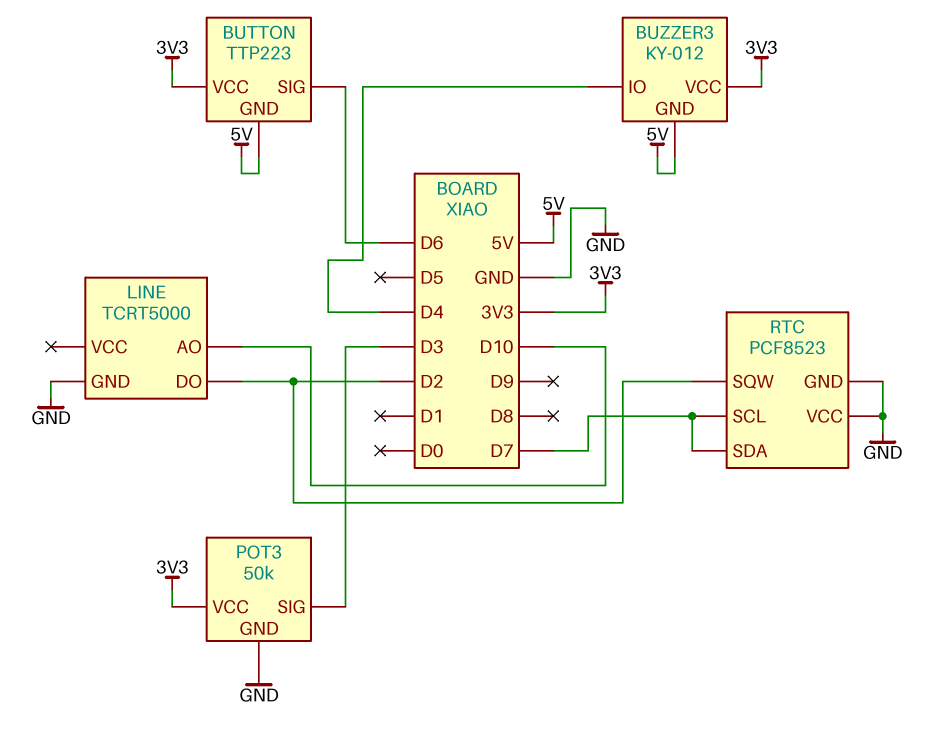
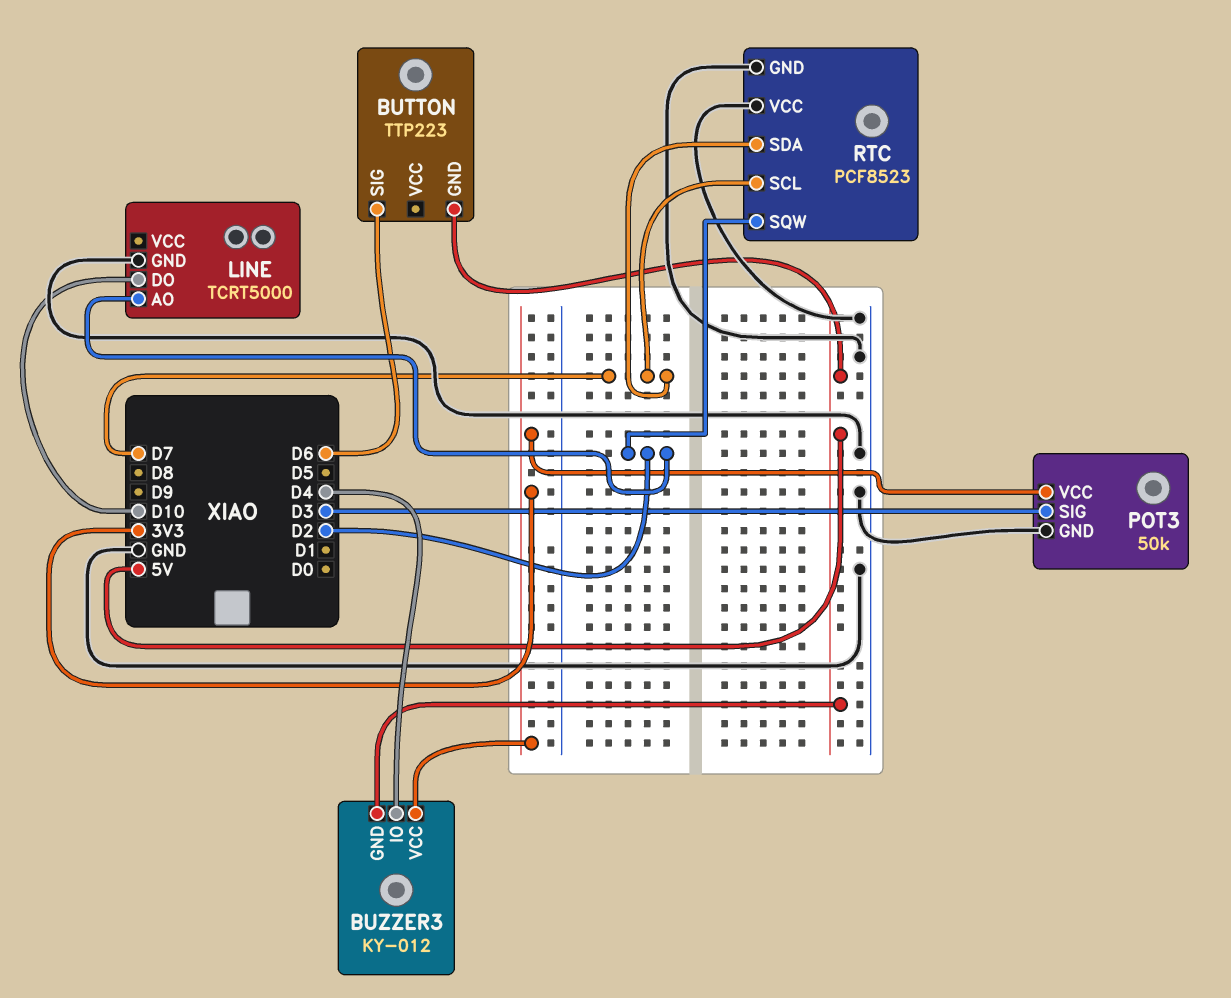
BUTTON pin VCC: 3V3 -> none
LINE pin AO: D10 -> D2
LINE pin DO: D2 -> D10

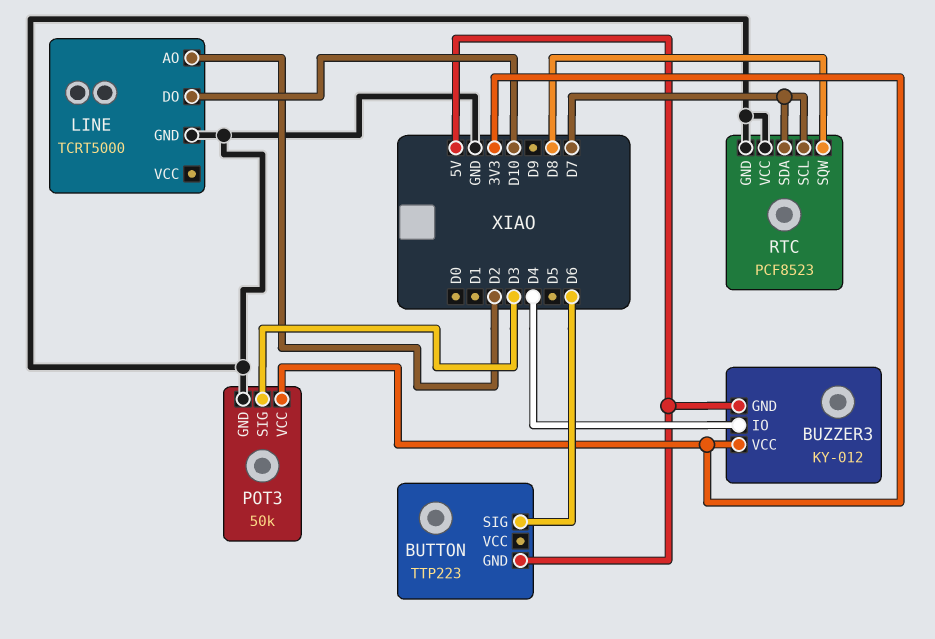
RTC pin SQW: D2 -> D8

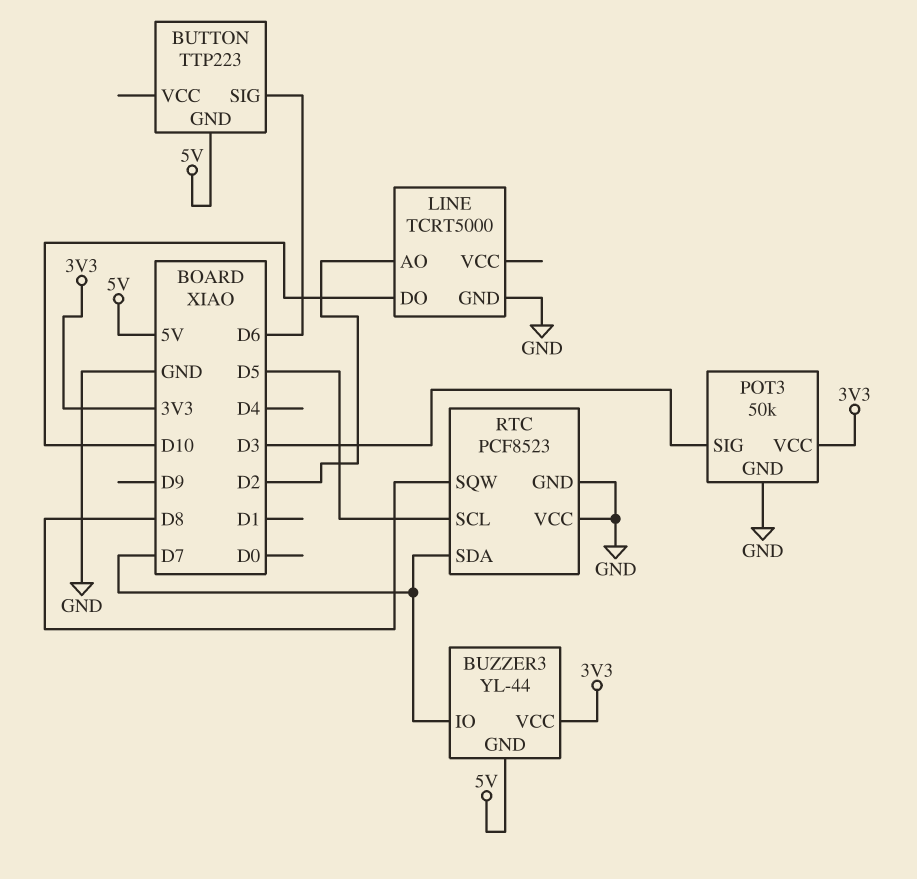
BUZZER3: KY-012 -> YL-44
BUZZER3 pin IO: D4 -> D7
RTC pin SCL: D7 -> D5

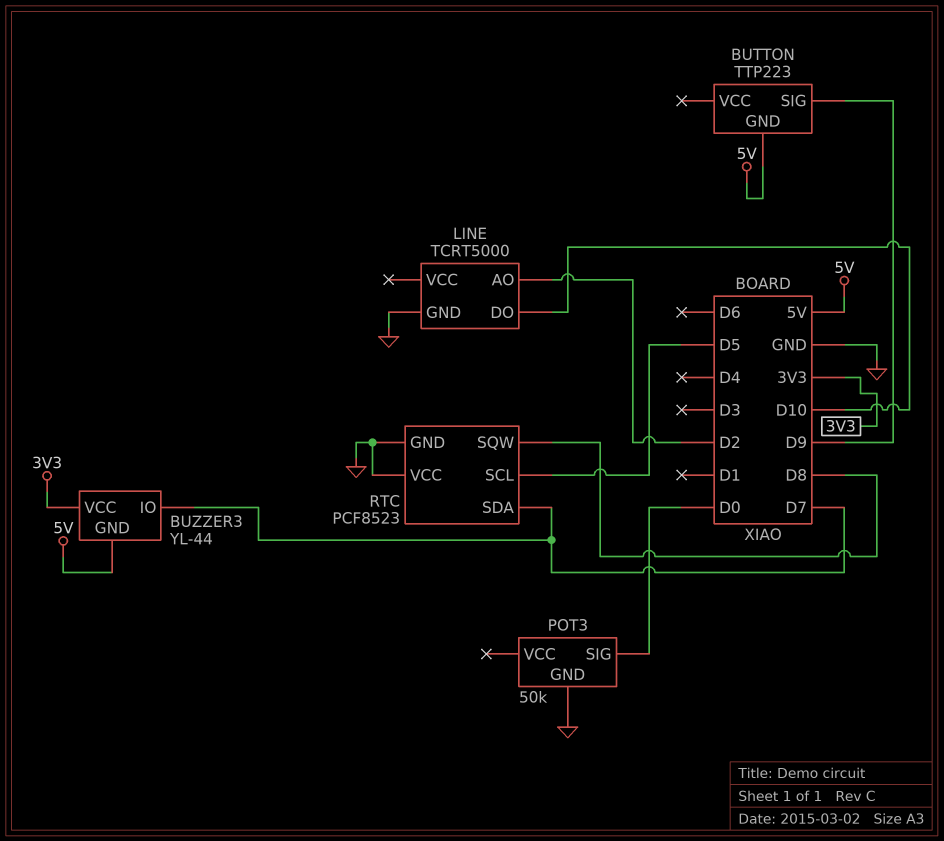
BUTTON pin SIG: D6 -> D9
POT3 pin SIG: D3 -> D0
POT3 pin VCC: 3V3 -> none

